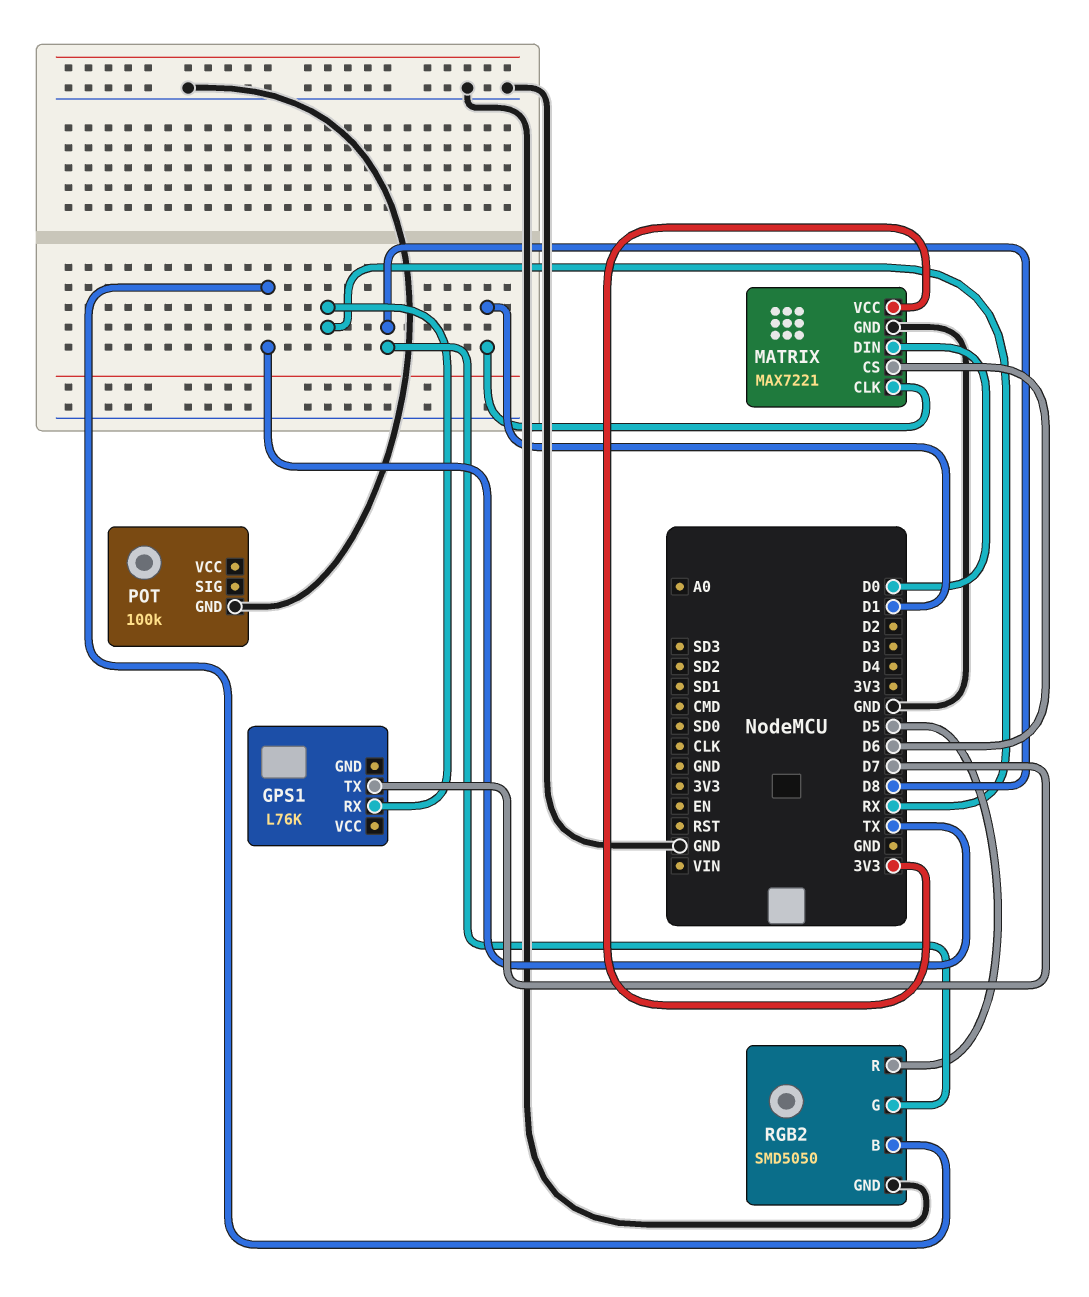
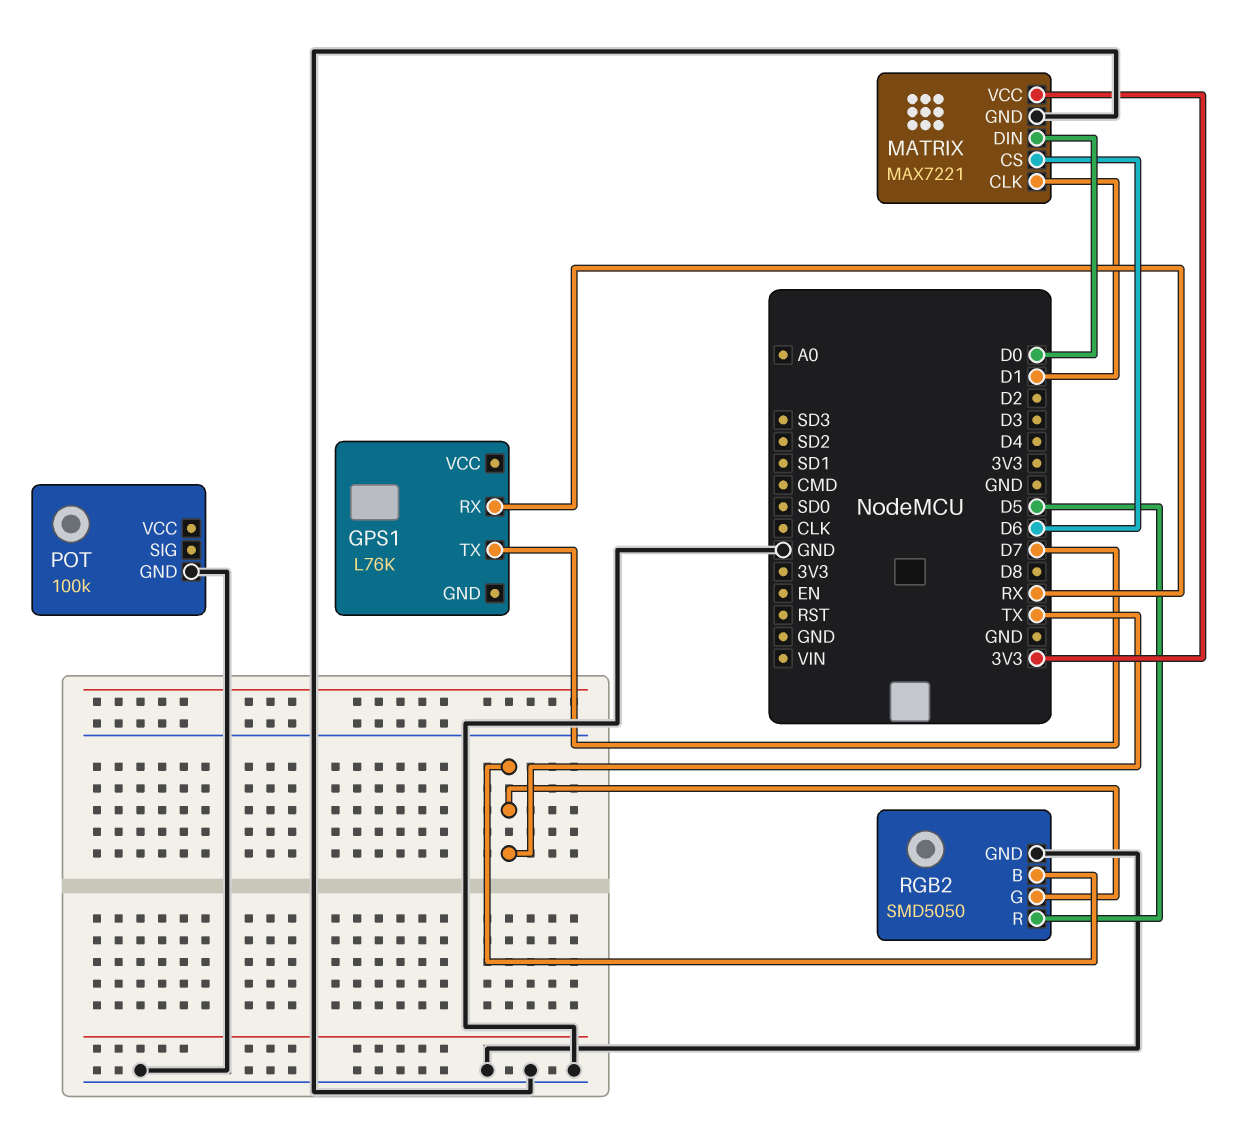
RGB2 pin G: D8 -> TX

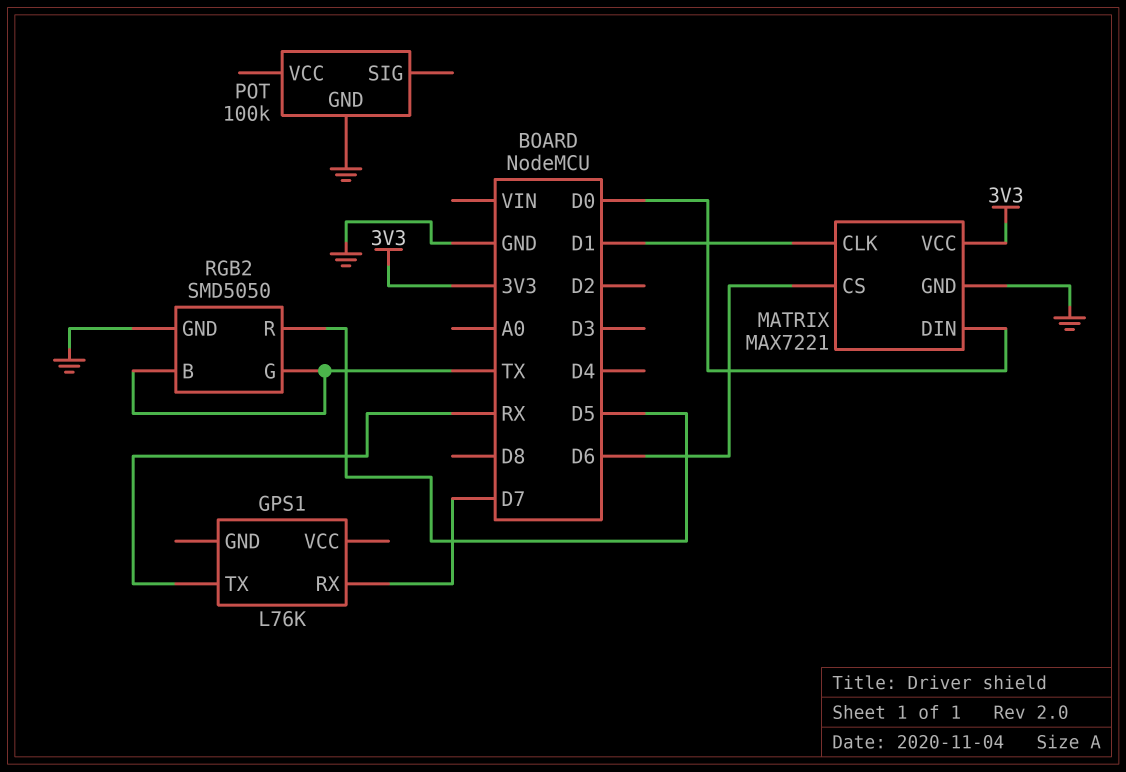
GPS1 pin RX: RX -> D7
GPS1 pin TX: D7 -> RX

